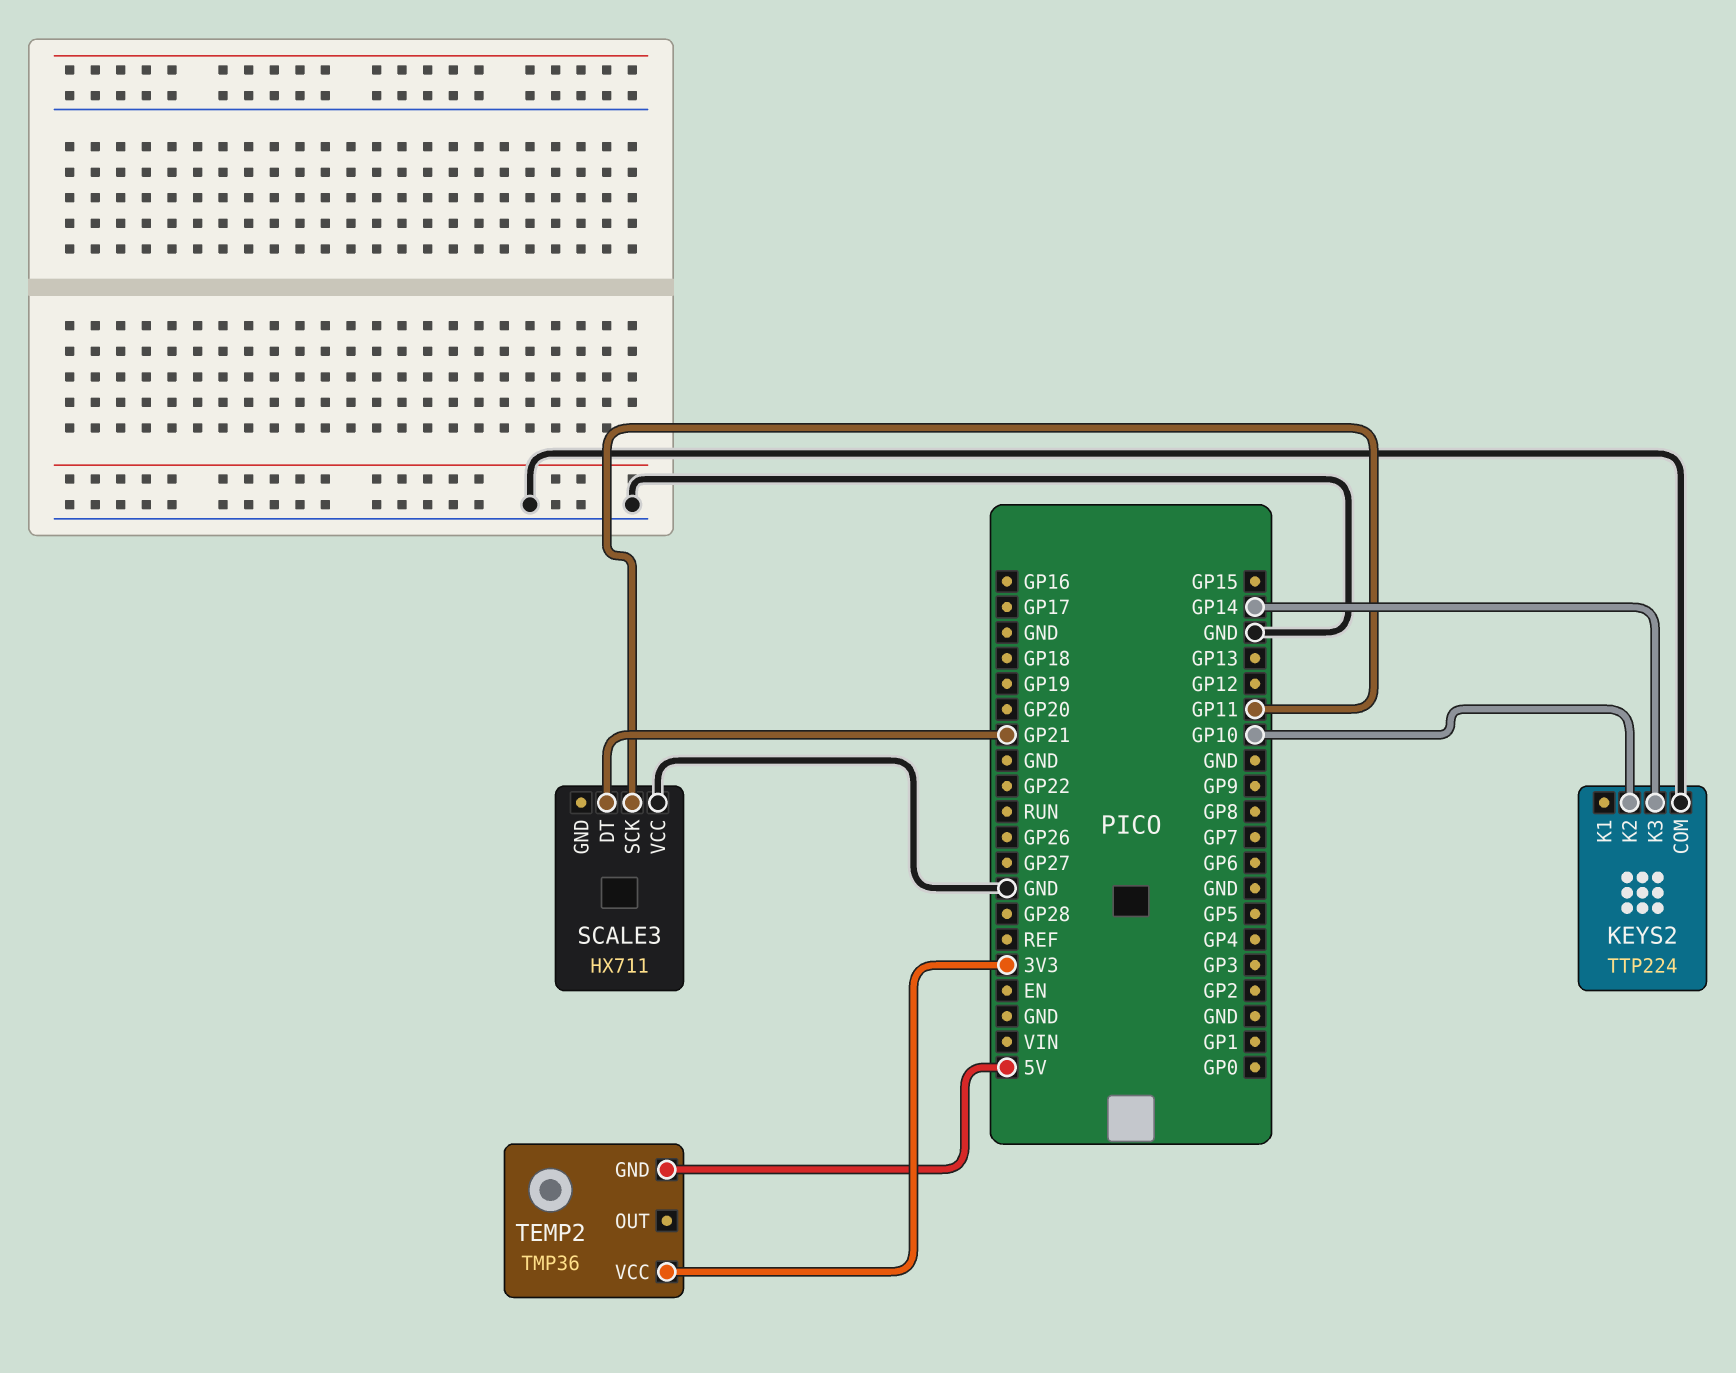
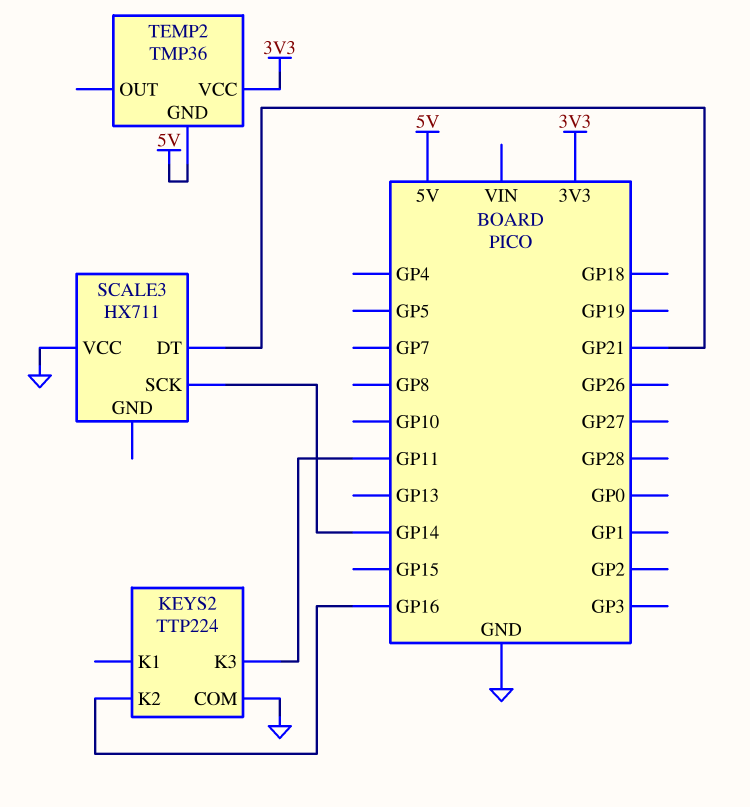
KEYS2 pin K2: GP10 -> GP16
KEYS2 pin K3: GP14 -> GP11
SCALE3 pin SCK: GP11 -> GP14

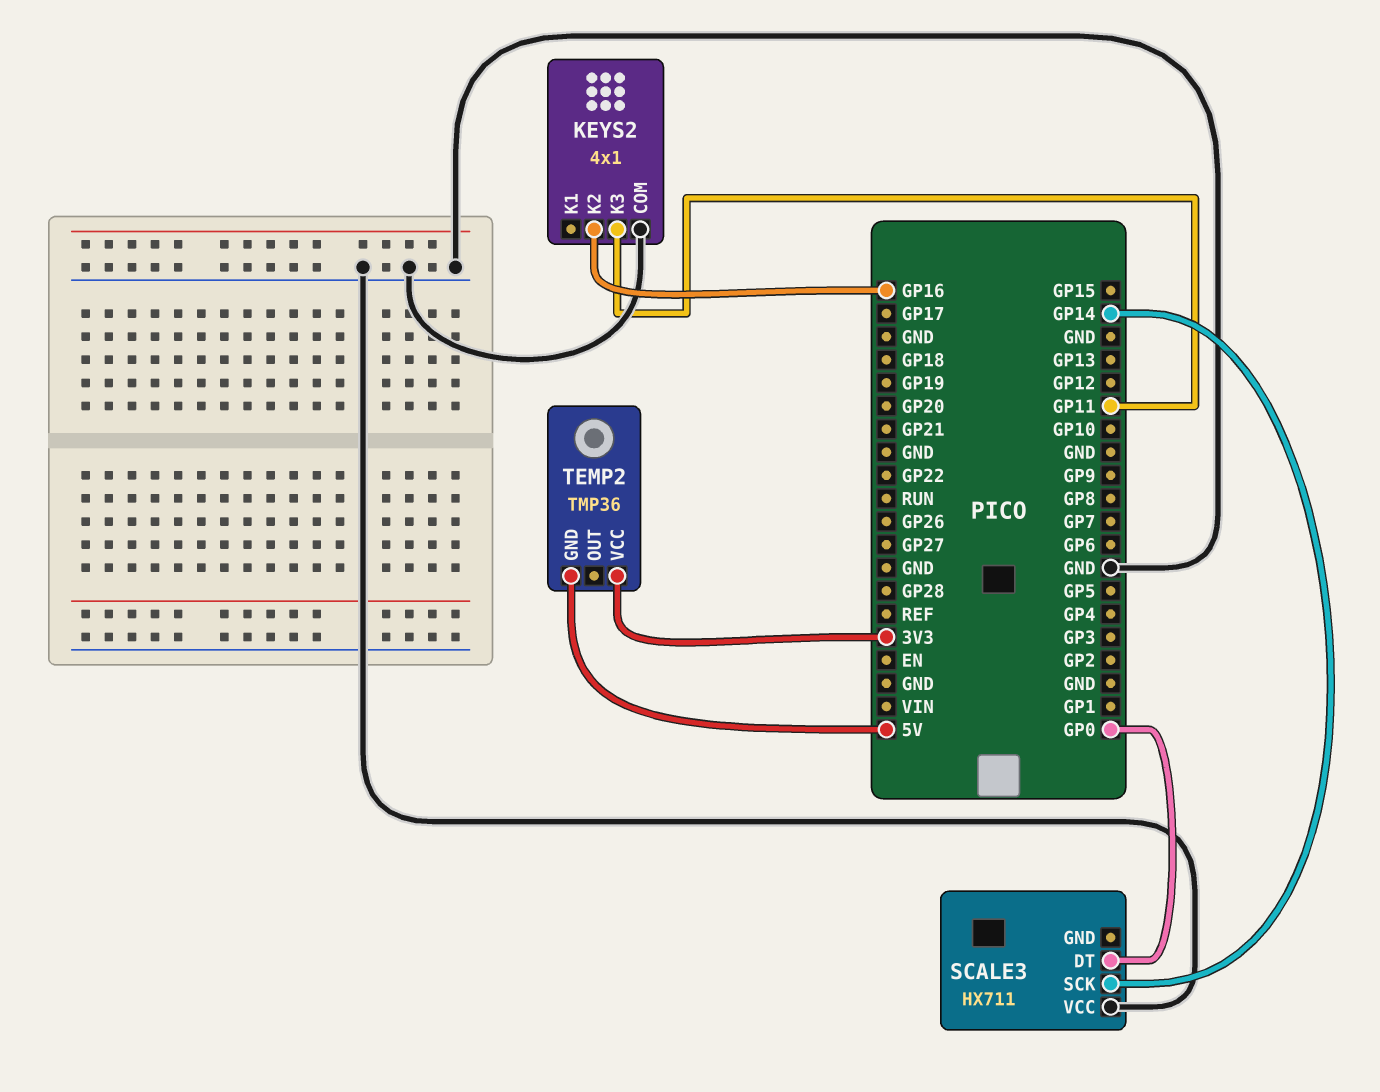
KEYS2: TTP224 -> 4x1
SCALE3 pin DT: GP21 -> GP0

